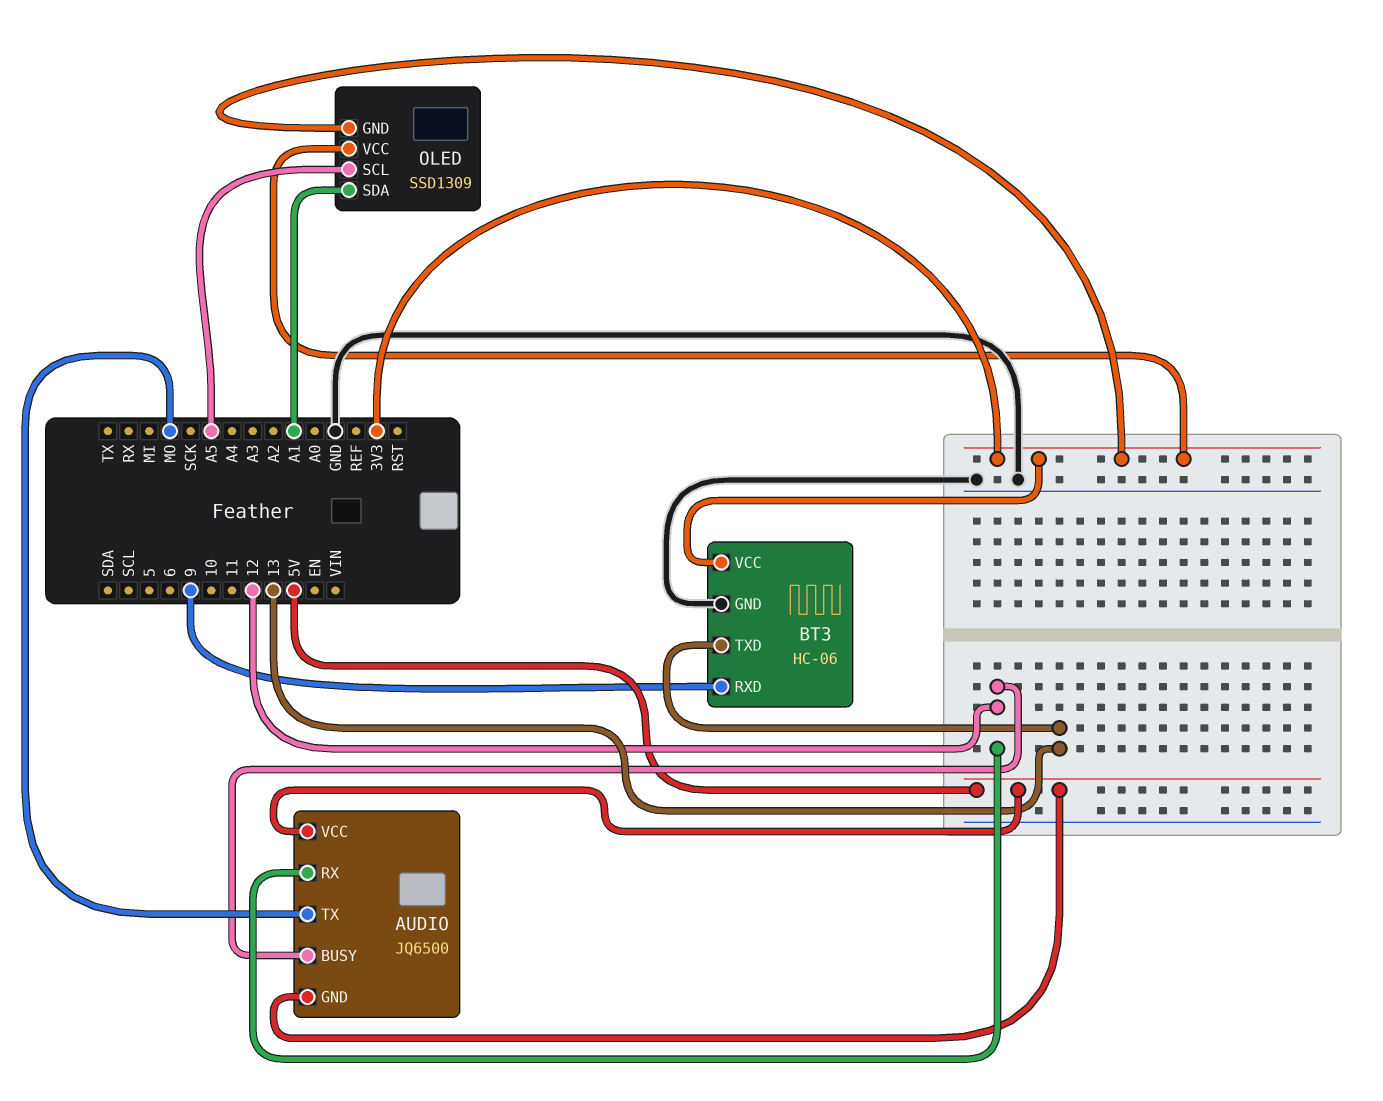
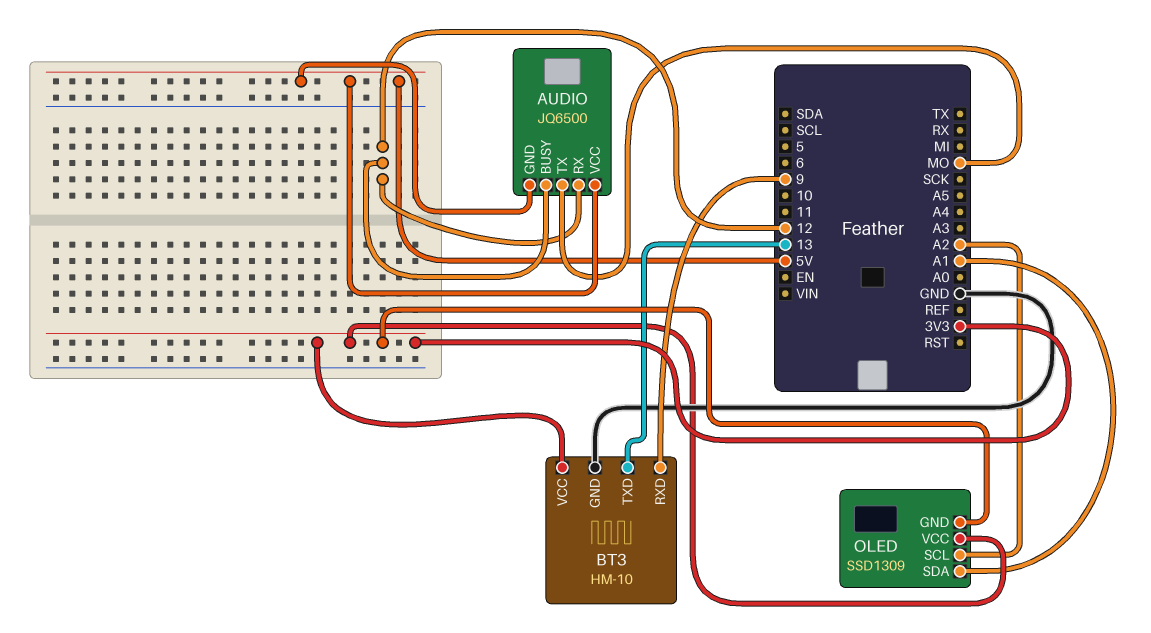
BT3: HC-06 -> HM-10
OLED pin SCL: A5 -> A2

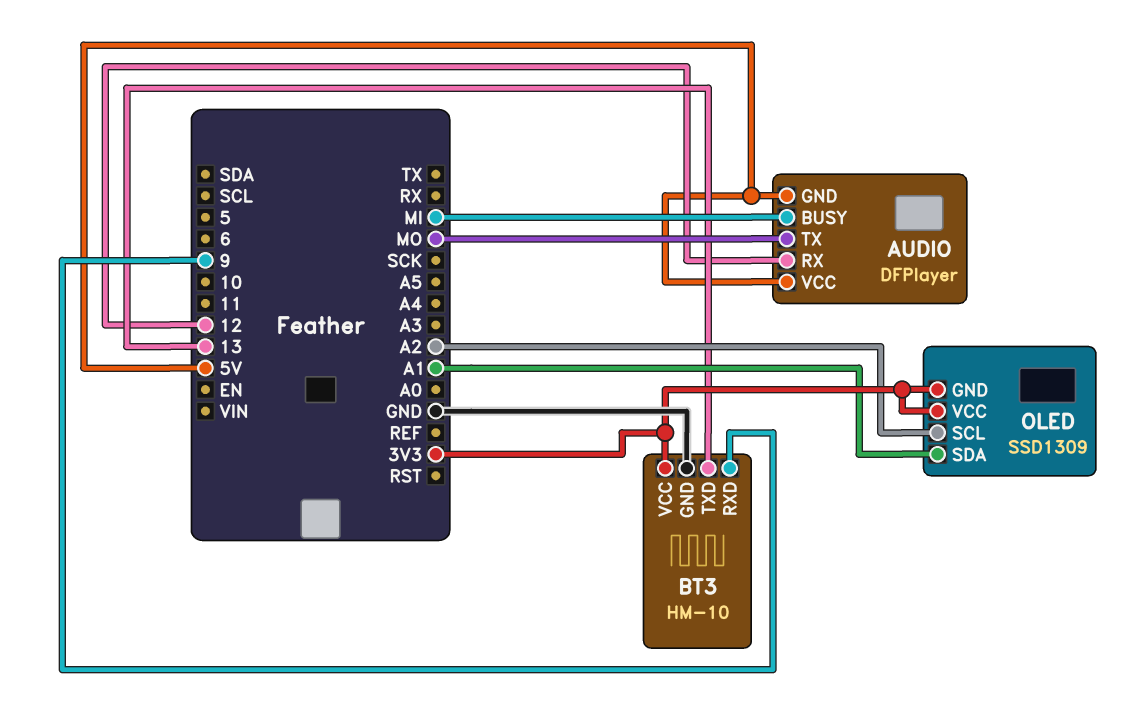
AUDIO: JQ6500 -> DFPlayer
AUDIO pin BUSY: 12 -> MI

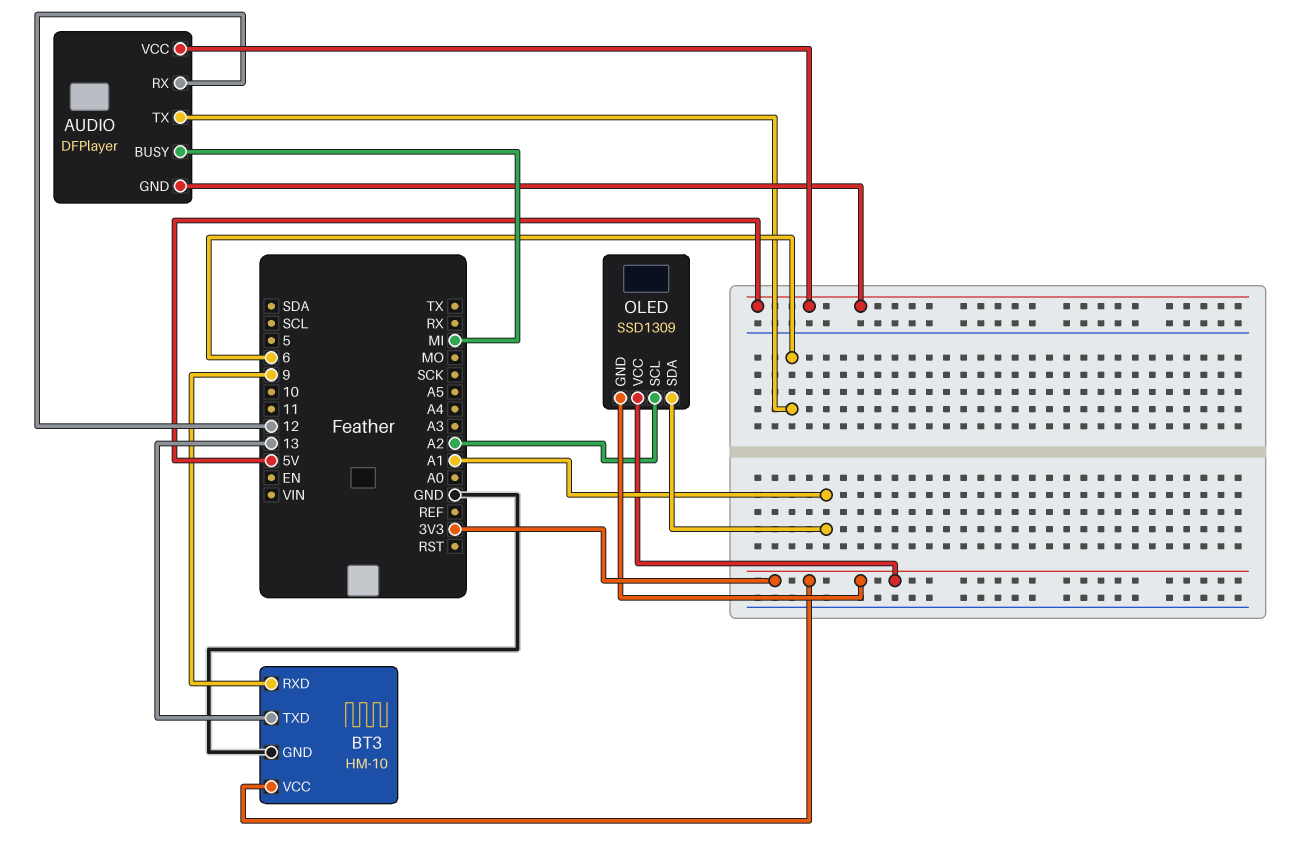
AUDIO pin TX: MO -> 6

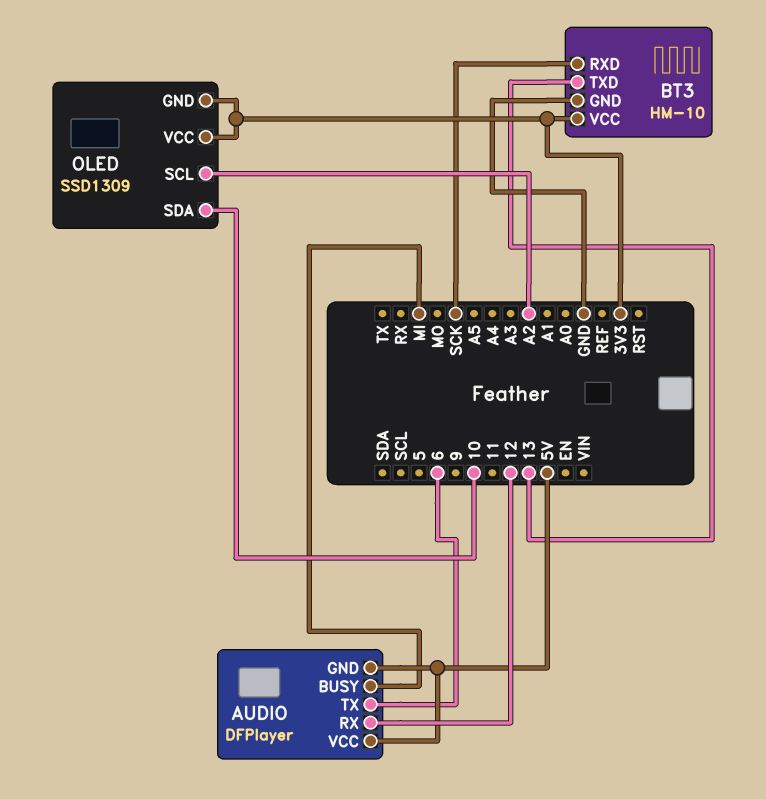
BT3 pin RXD: 9 -> SCK
OLED pin SDA: A1 -> 10

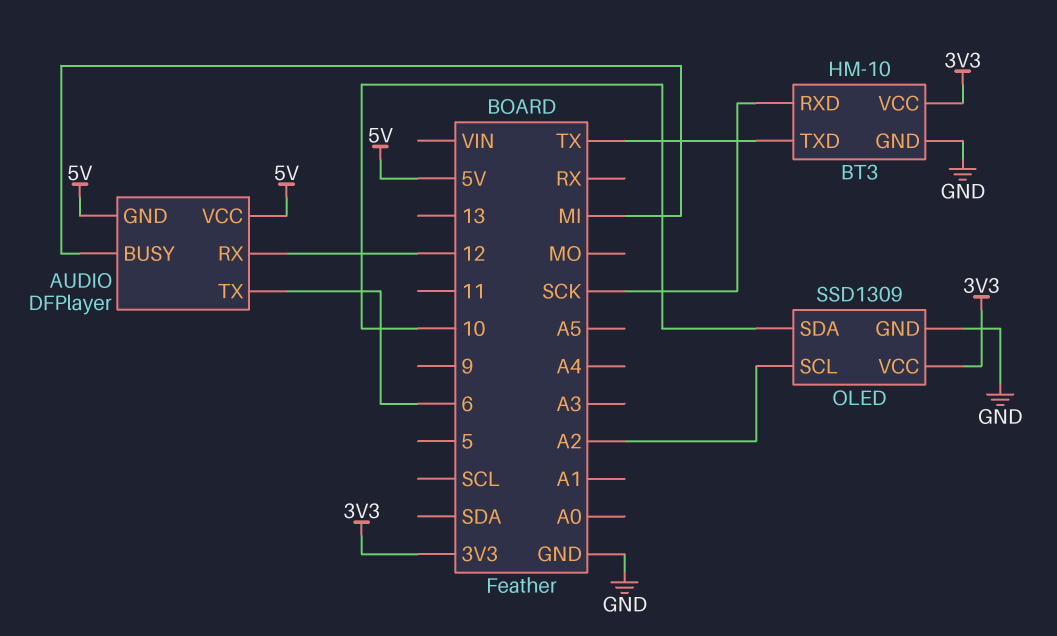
BT3 pin TXD: 13 -> TX
OLED pin GND: 3V3 -> GND

